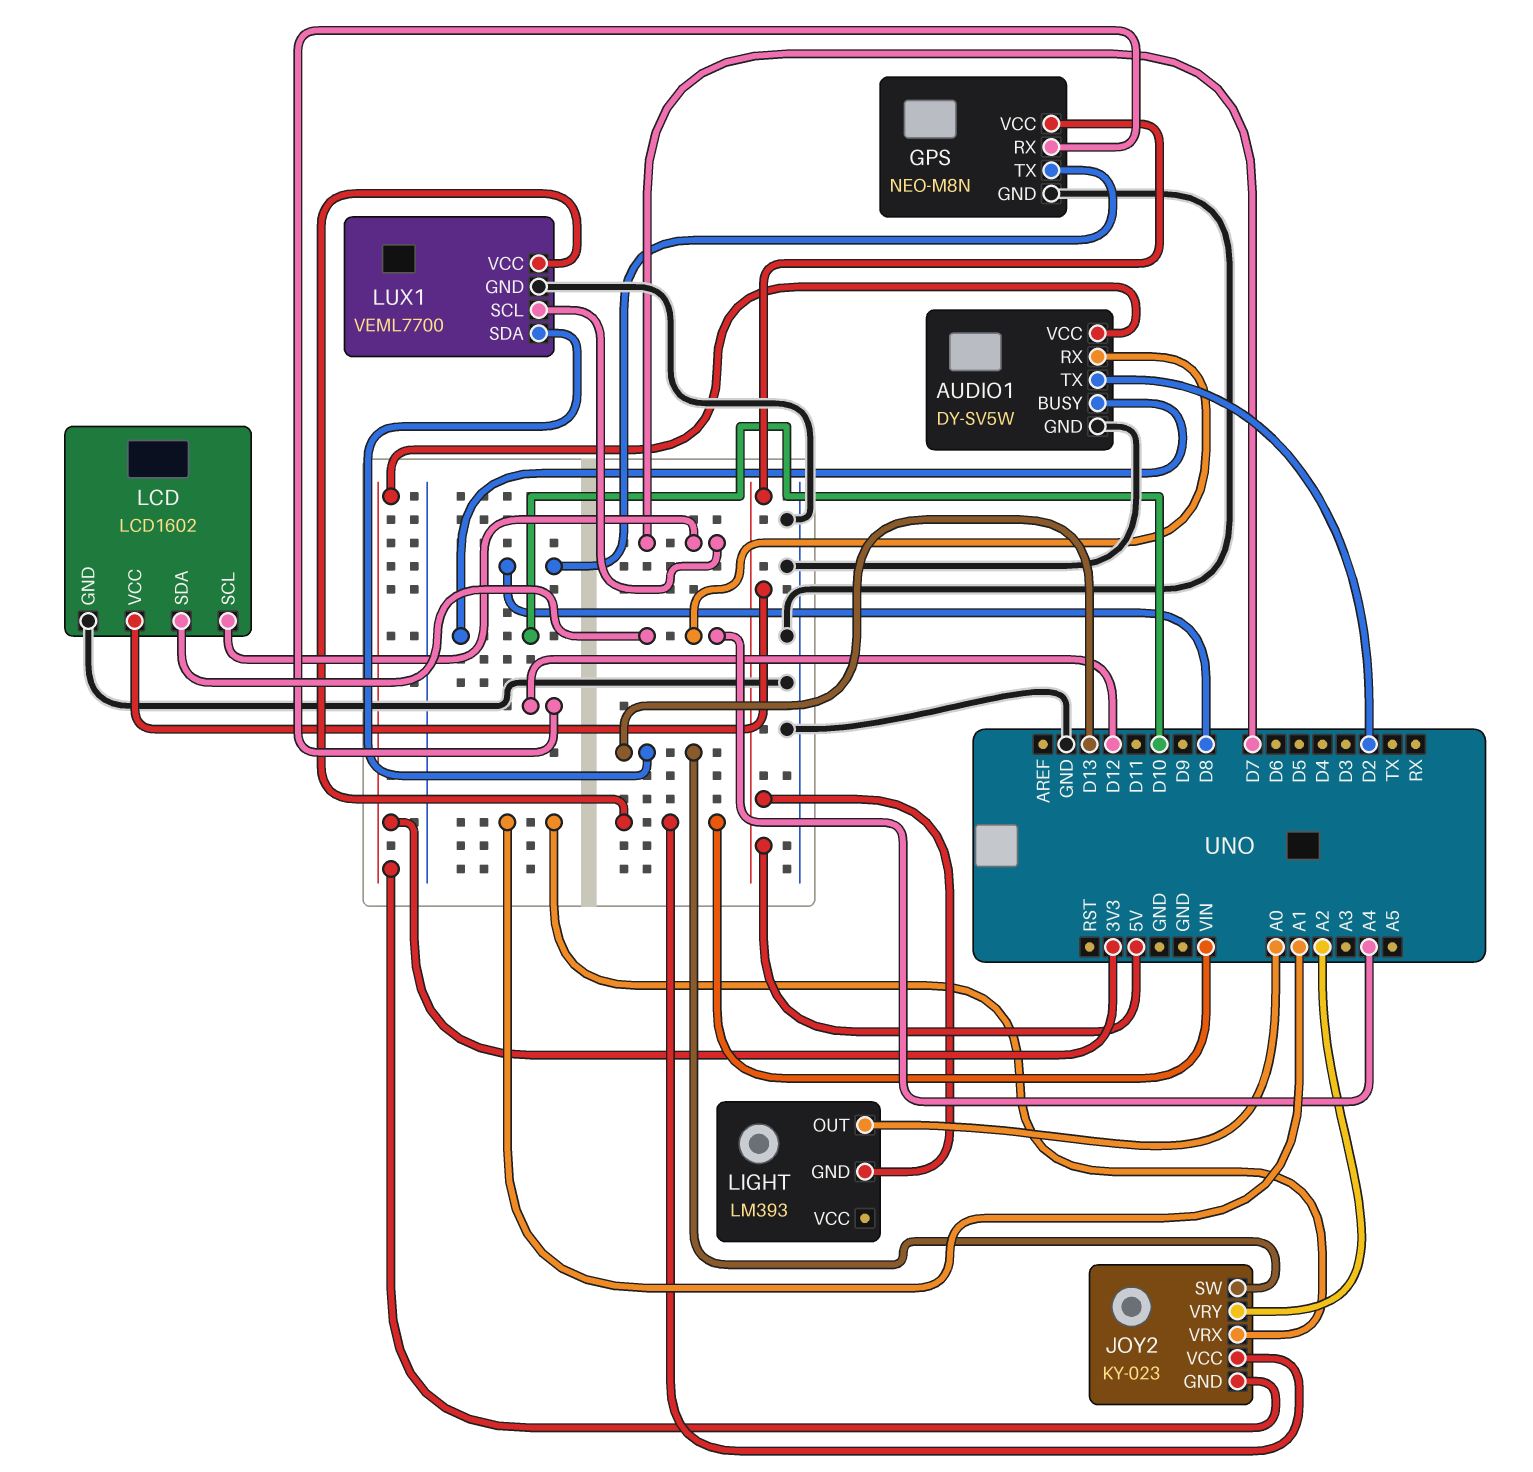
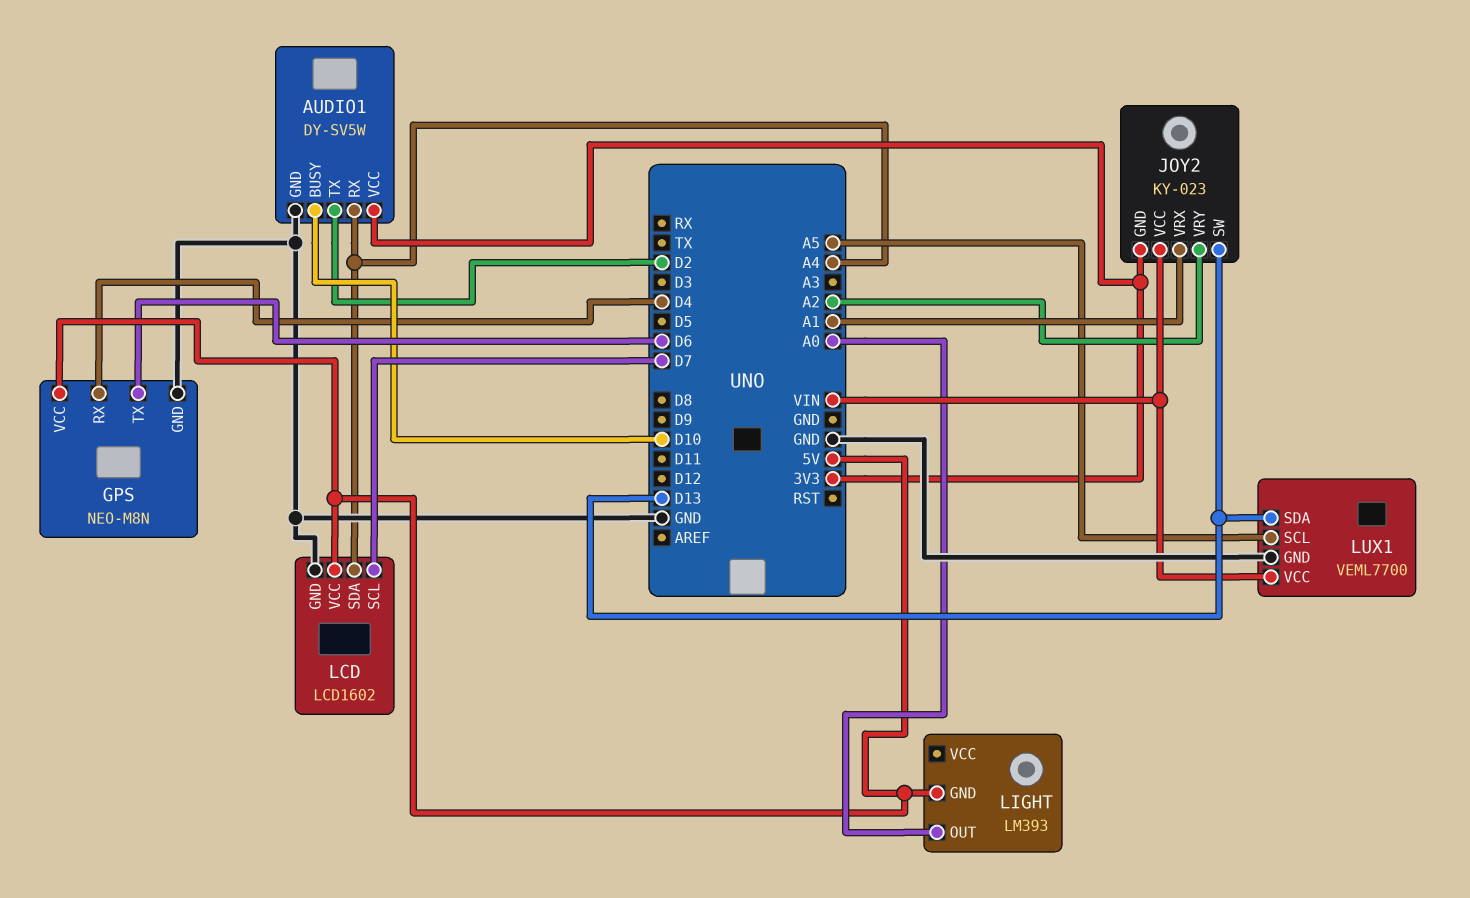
GPS pin RX: D12 -> D4
GPS pin TX: D8 -> D6
LUX1 pin SCL: D7 -> A5

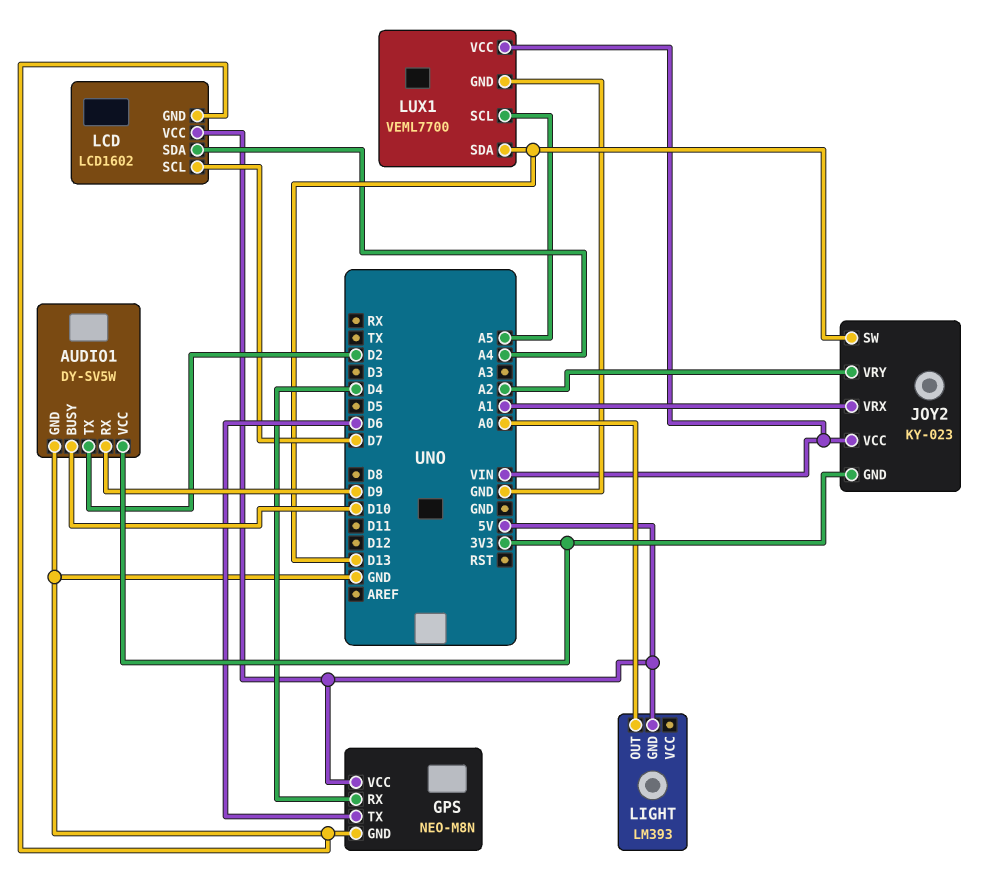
AUDIO1 pin RX: A4 -> D9

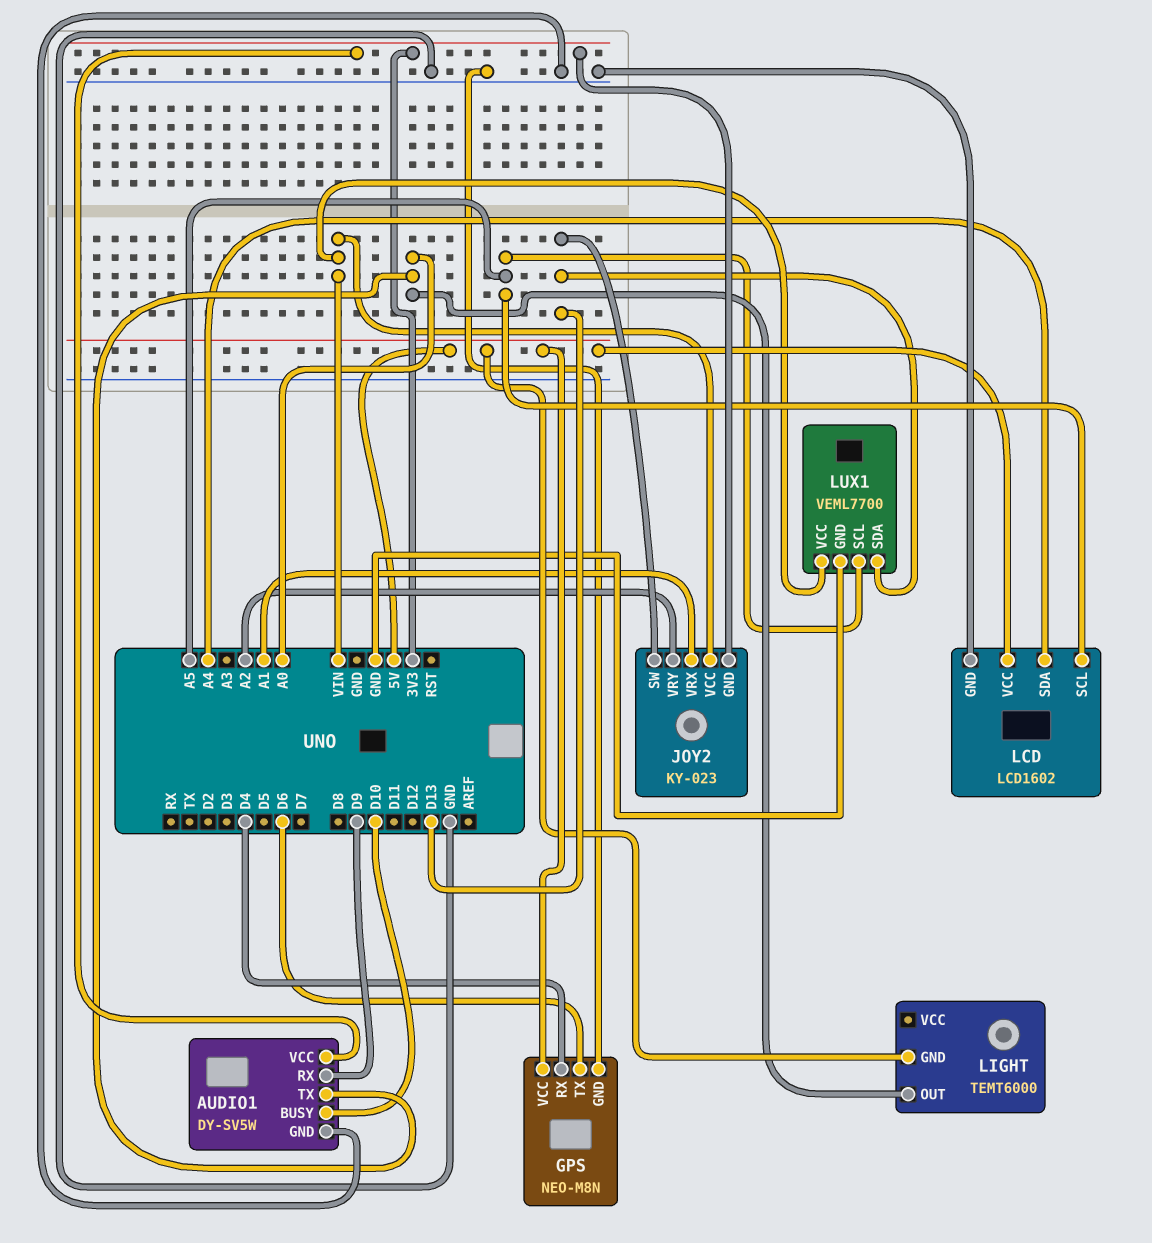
AUDIO1 pin TX: D2 -> A0
LCD pin SCL: D7 -> A5
LIGHT: LM393 -> TEMT6000

